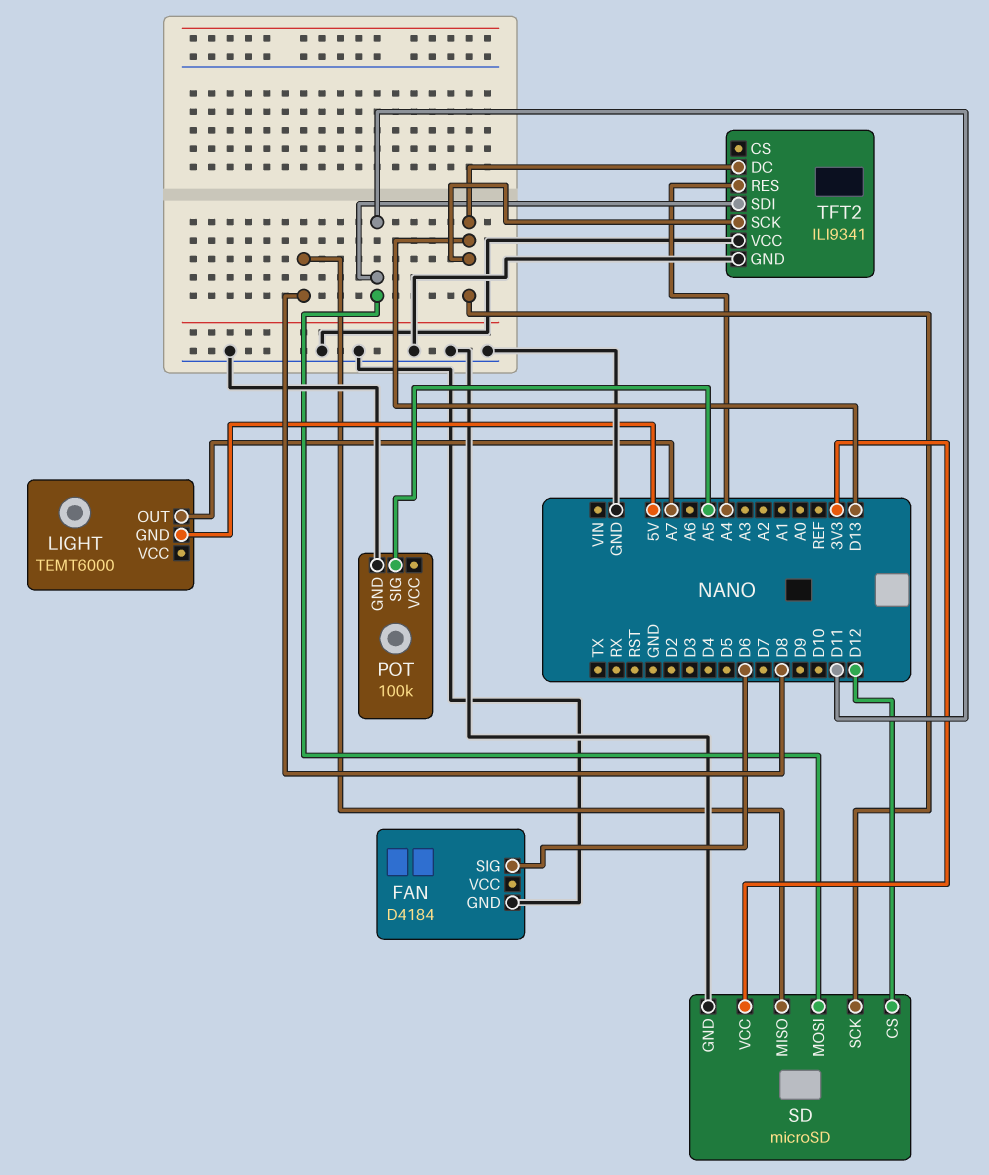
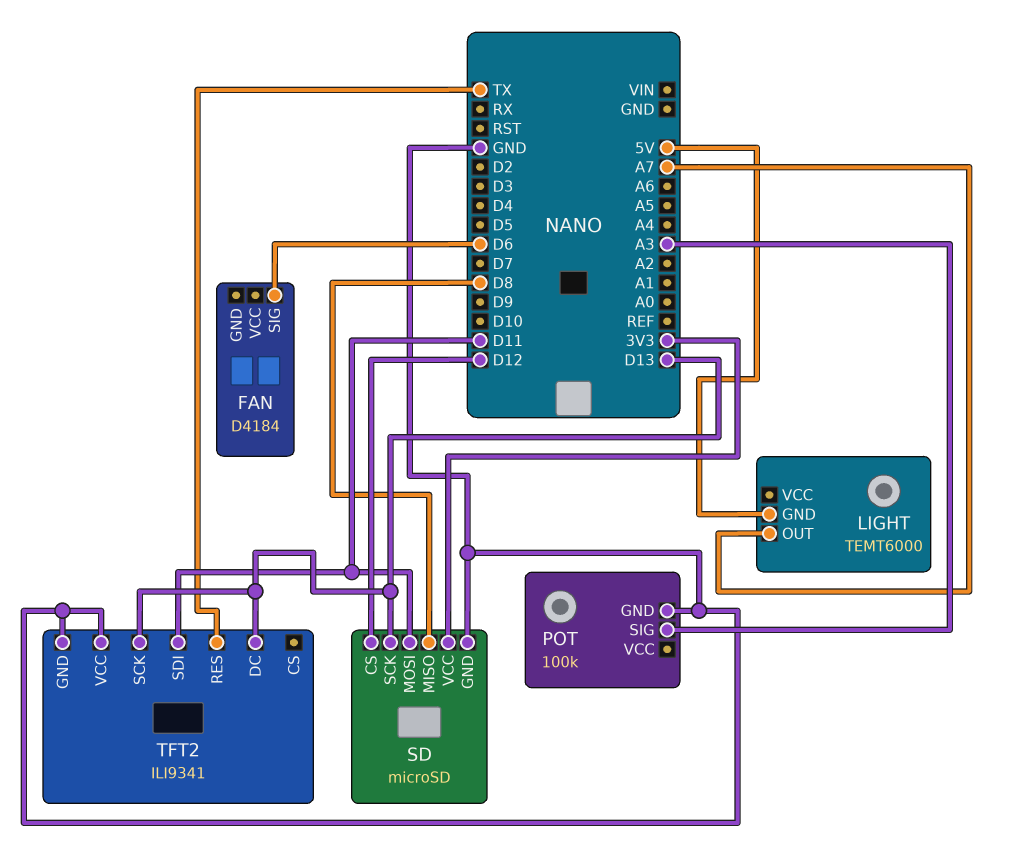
FAN pin GND: GND -> none
POT pin SIG: A5 -> A3
TFT2 pin RES: A4 -> TX

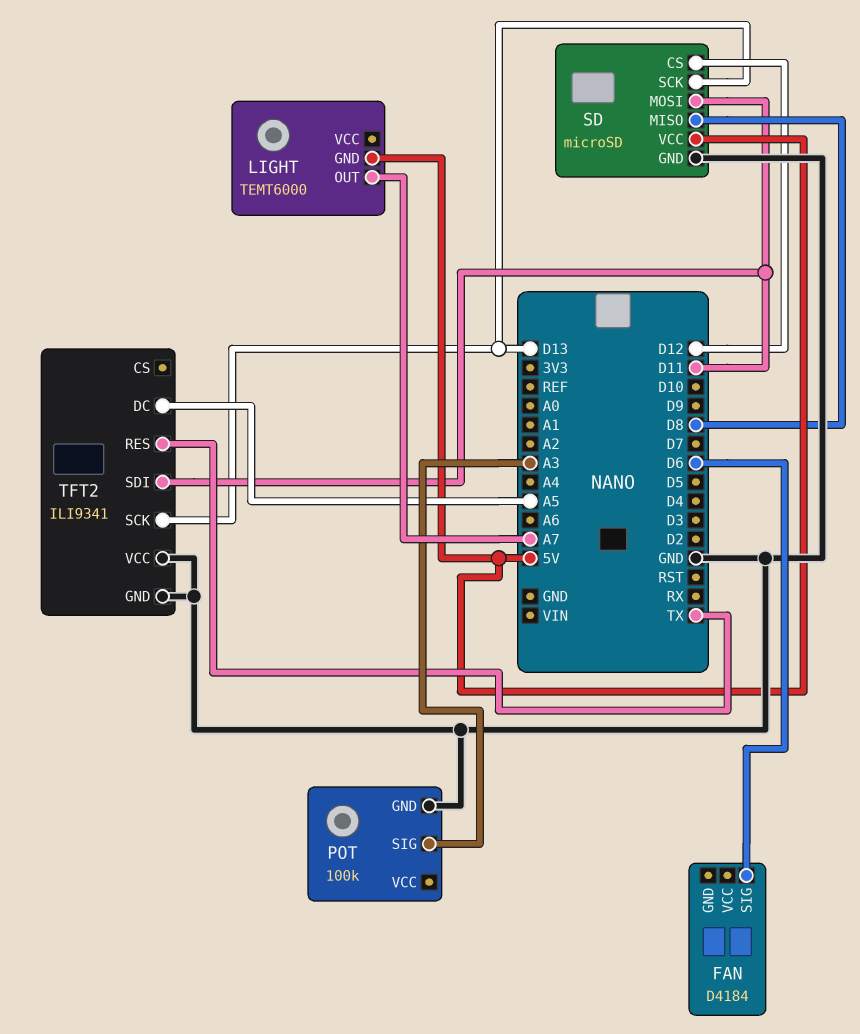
SD pin VCC: 3V3 -> 5V
TFT2 pin DC: D13 -> A5

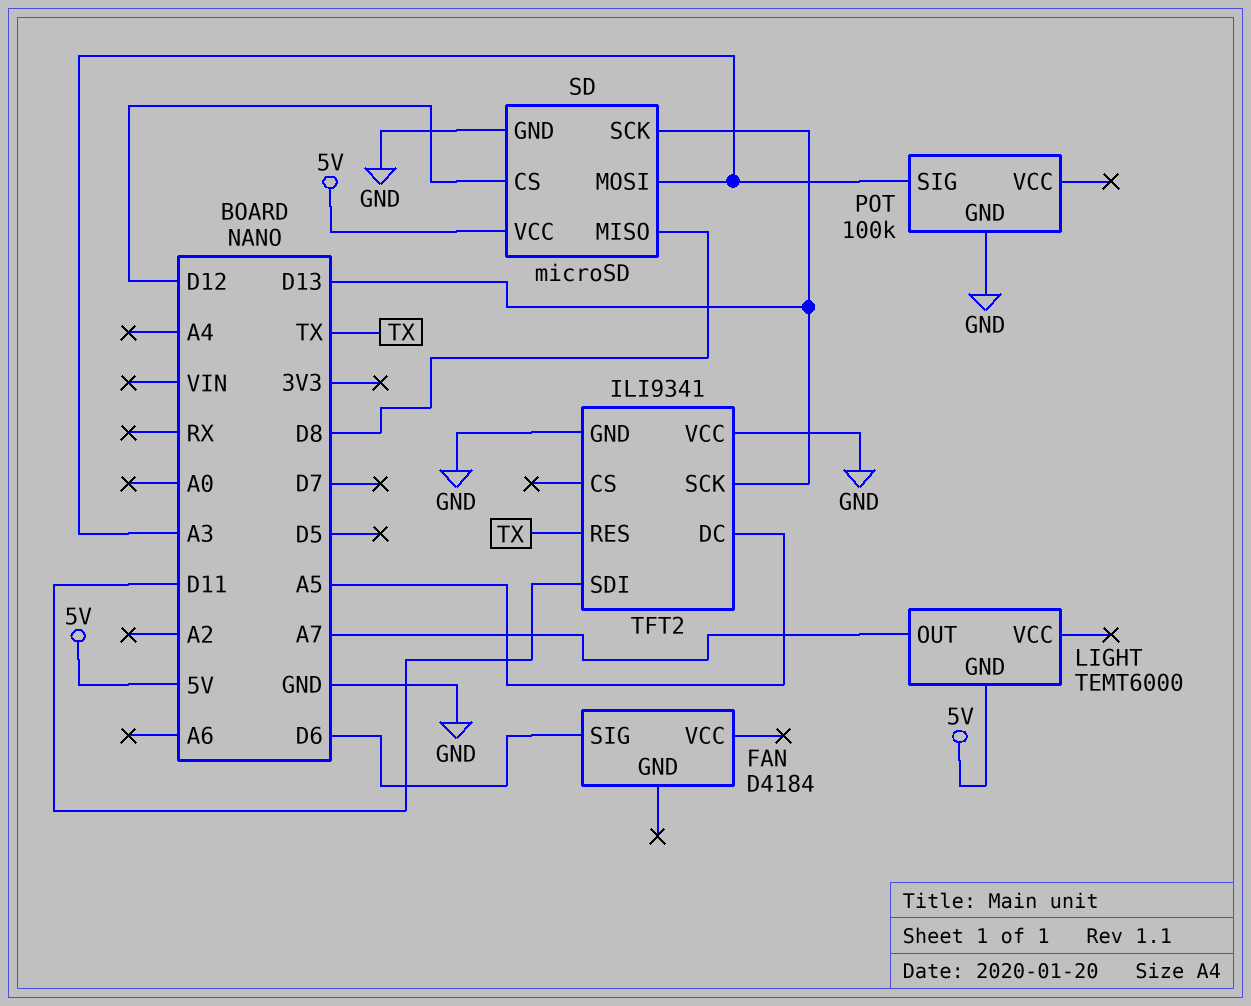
SD pin MOSI: D11 -> A3

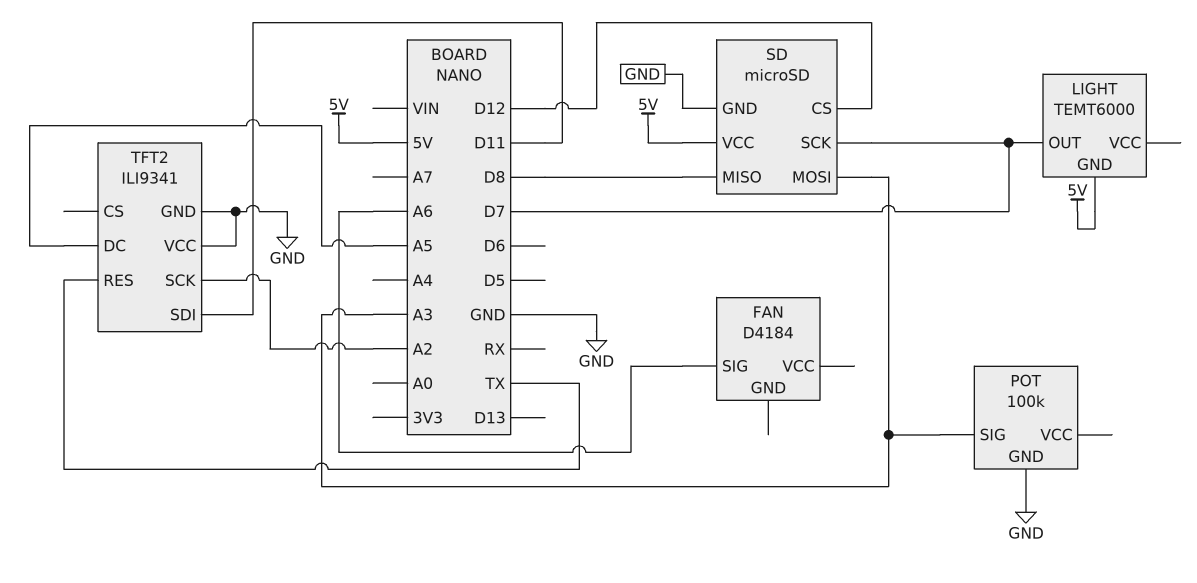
FAN pin SIG: D6 -> A6
LIGHT pin OUT: A7 -> D7
SD pin SCK: D13 -> D7
TFT2 pin SCK: D13 -> A2

